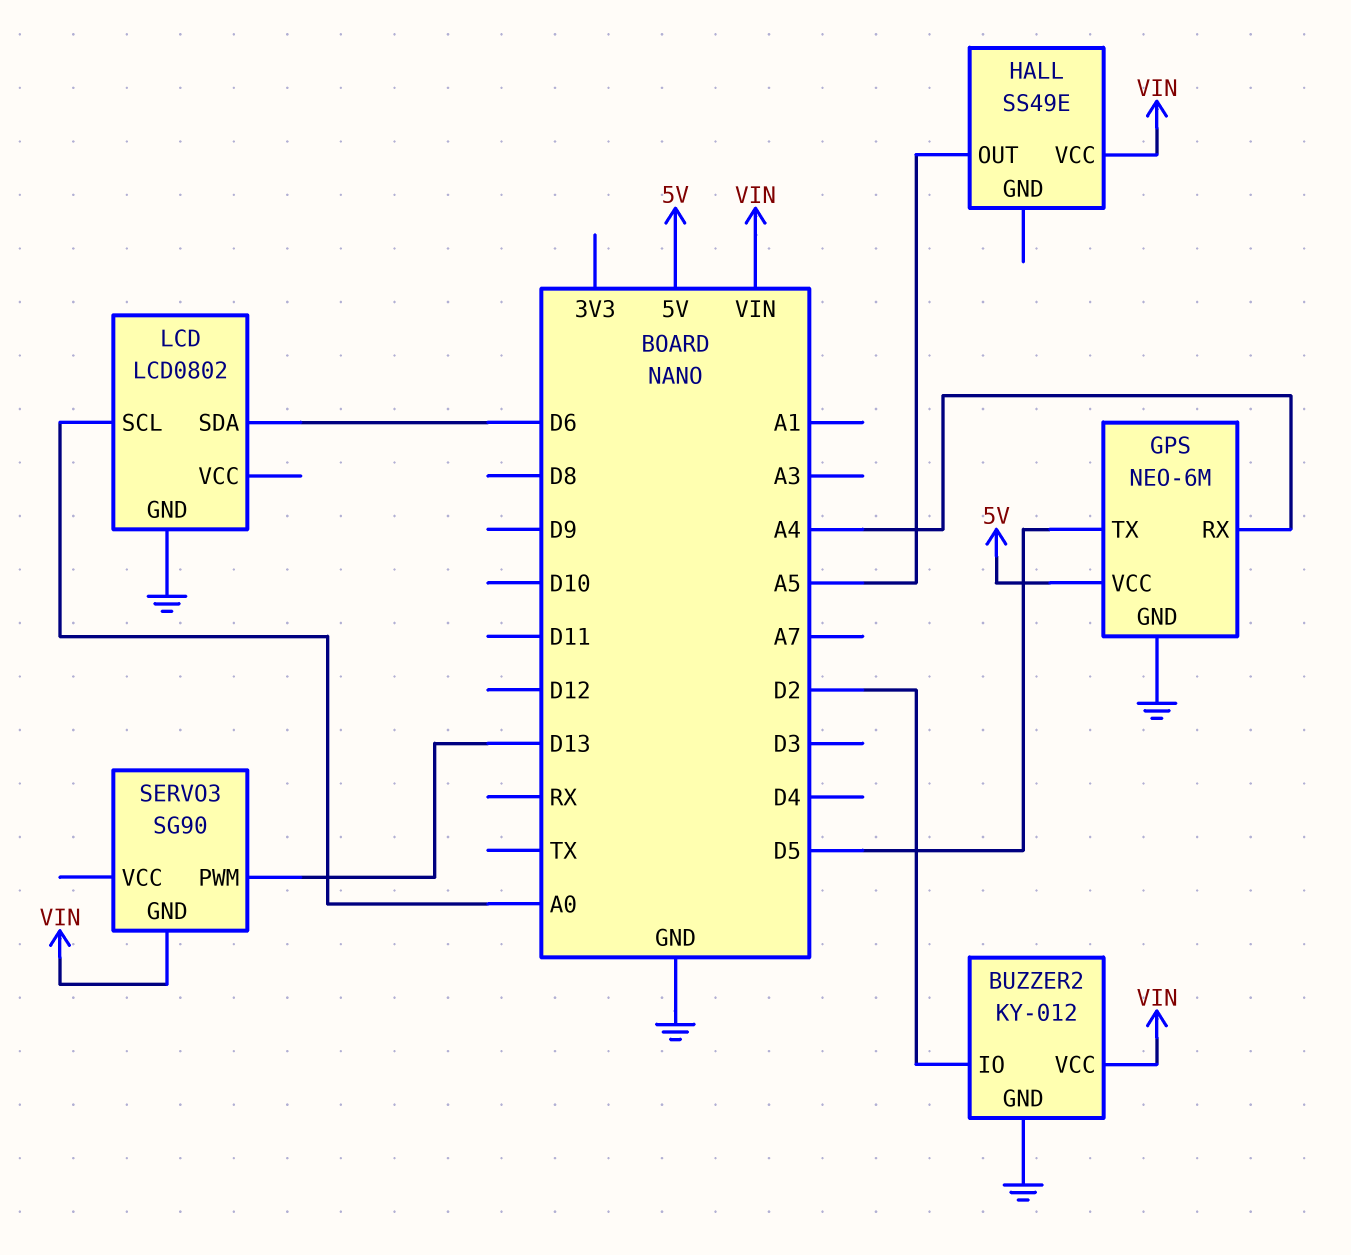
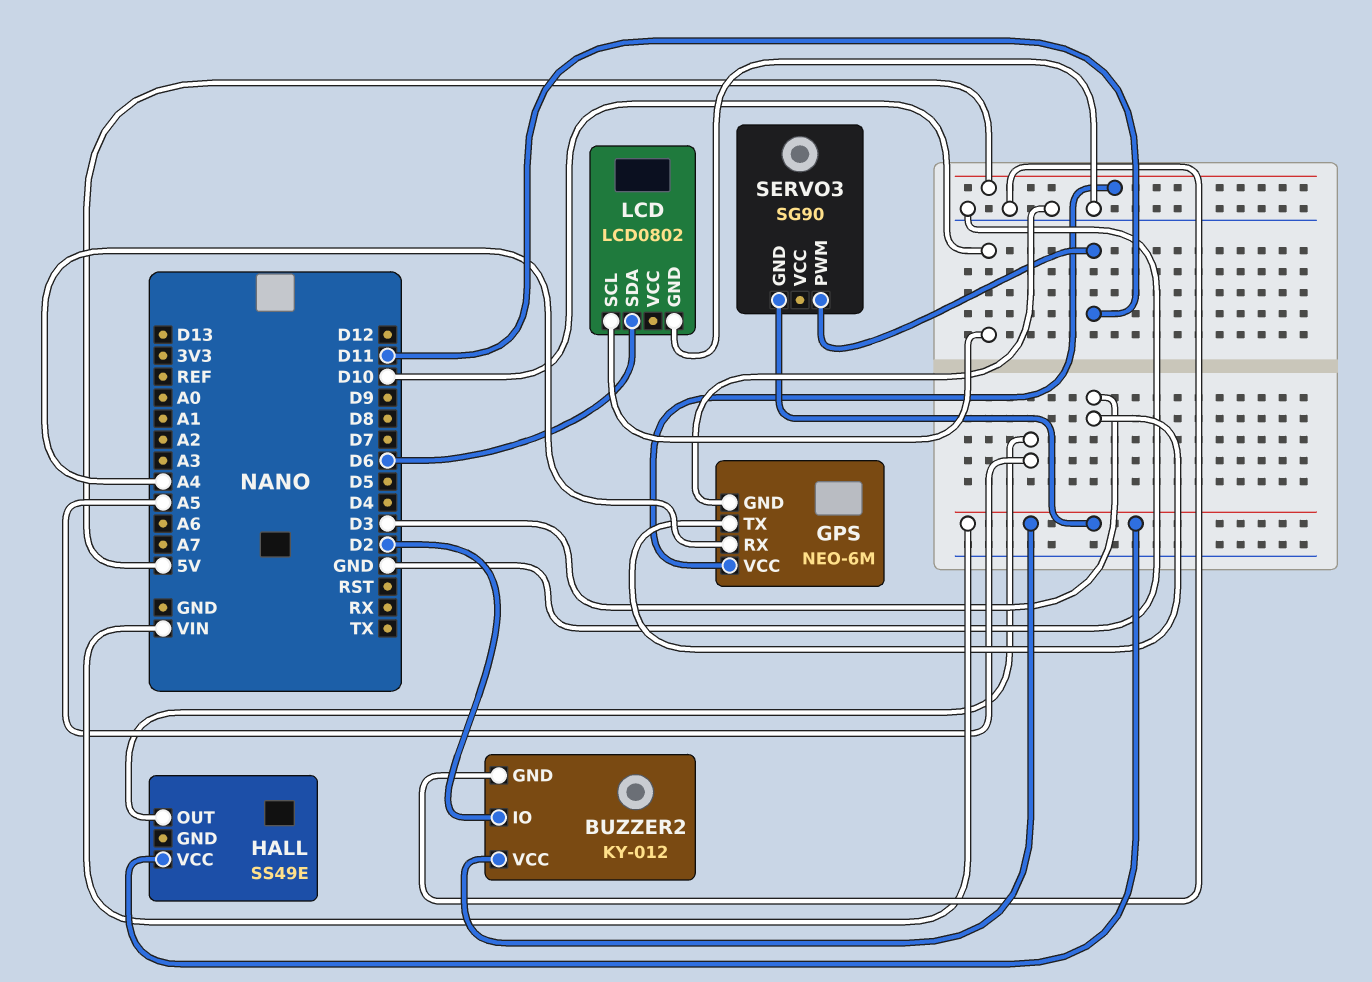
GPS pin TX: D5 -> D3
LCD pin SCL: A0 -> D10
SERVO3 pin PWM: D13 -> D11

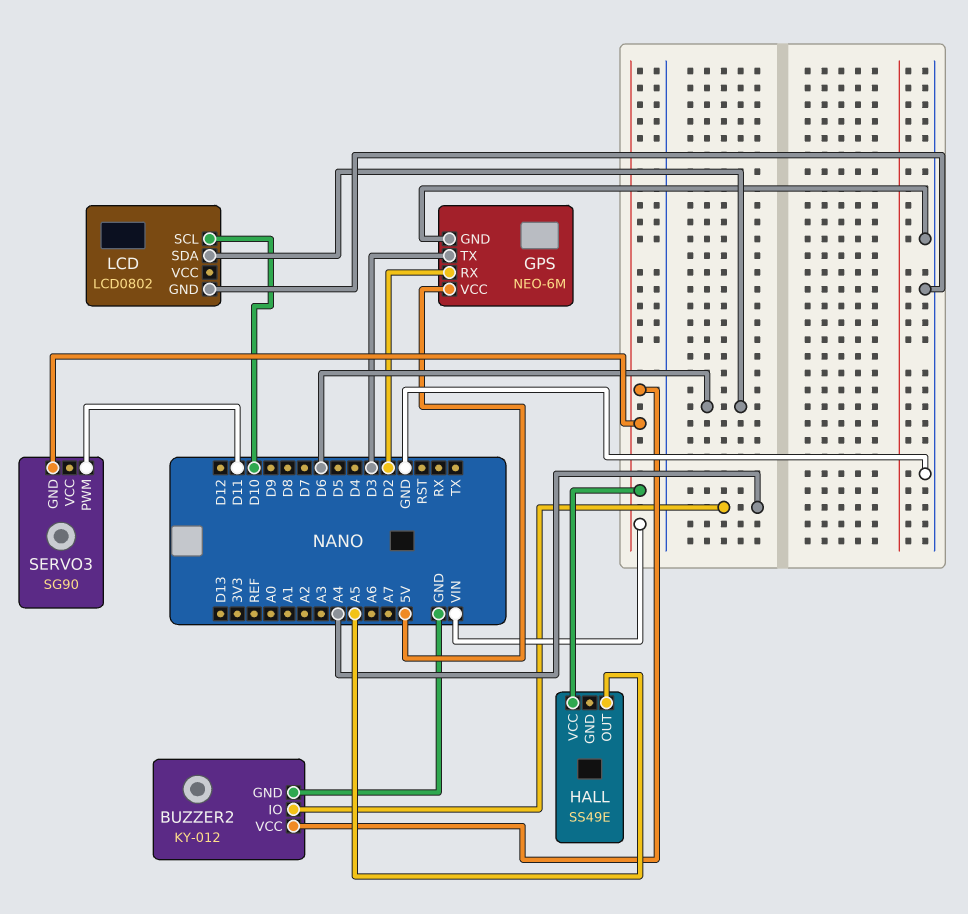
BUZZER2 pin IO: D2 -> A4
GPS pin RX: A4 -> D2

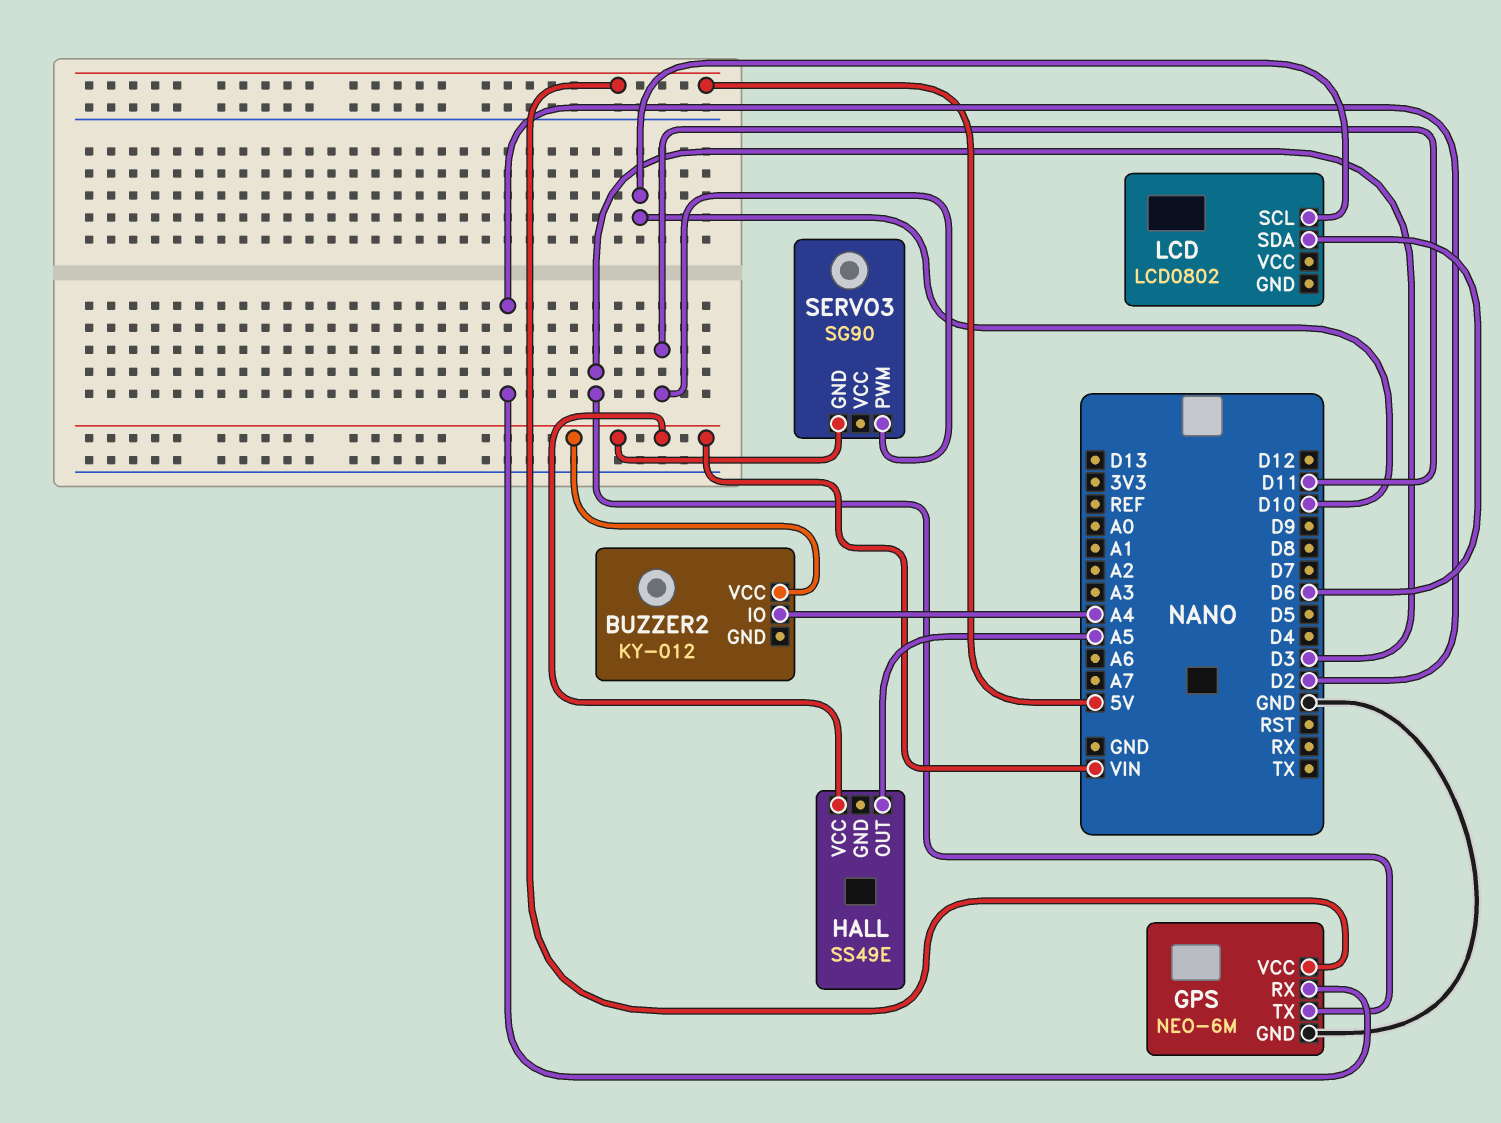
BUZZER2 pin GND: GND -> none
LCD pin GND: GND -> none

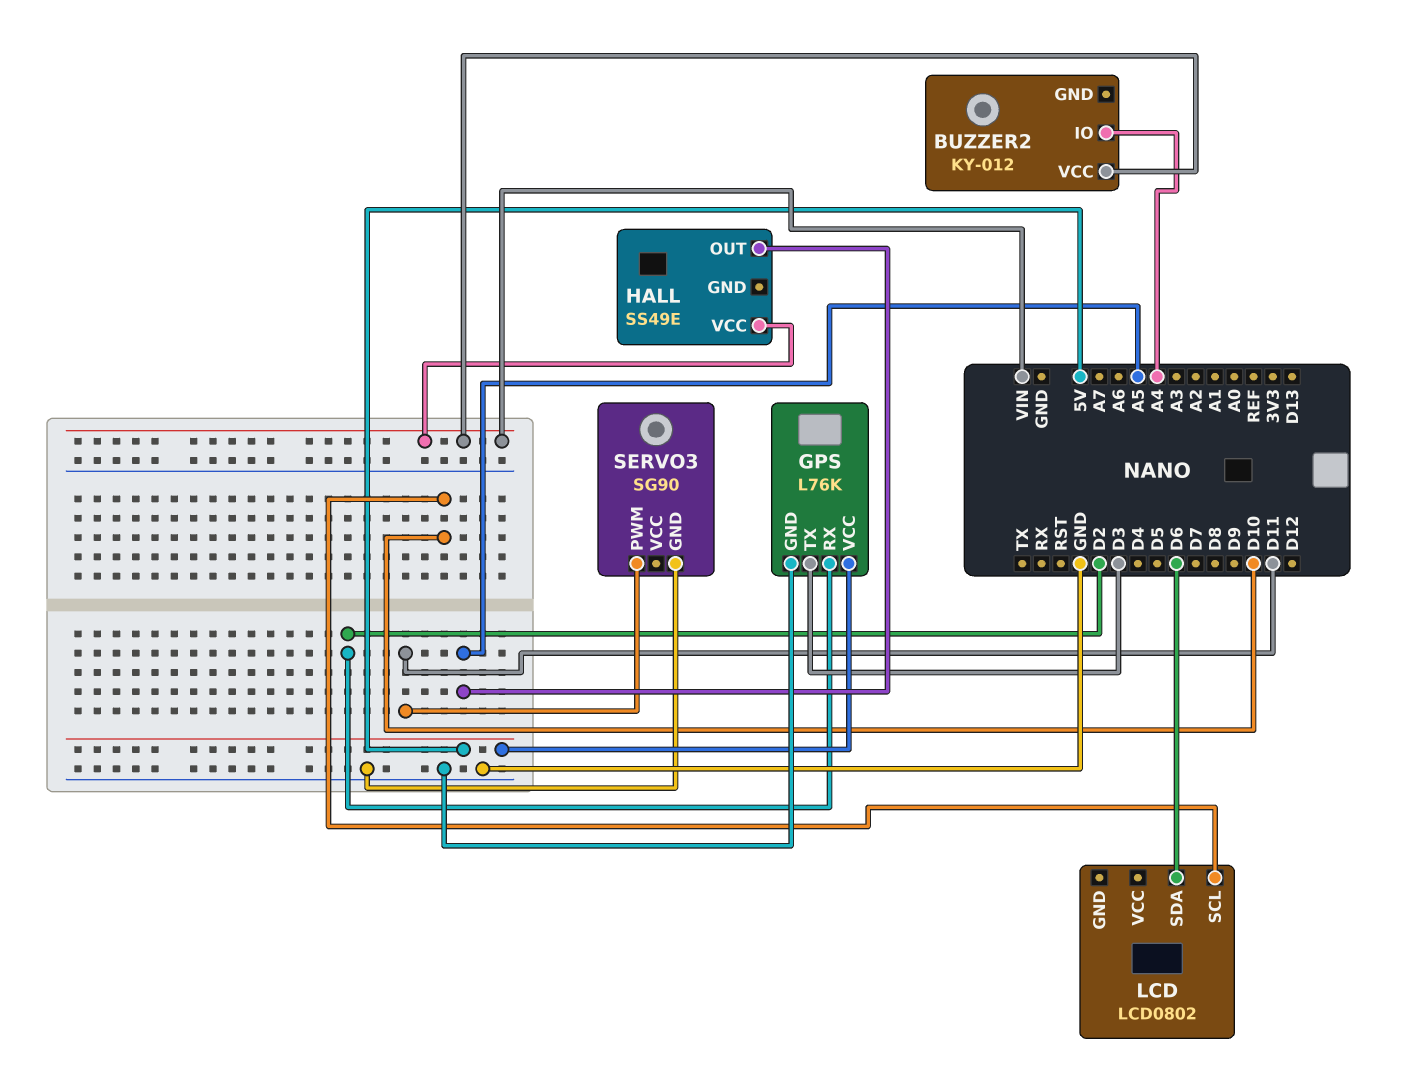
GPS: NEO-6M -> L76K
SERVO3 pin GND: VIN -> GND

